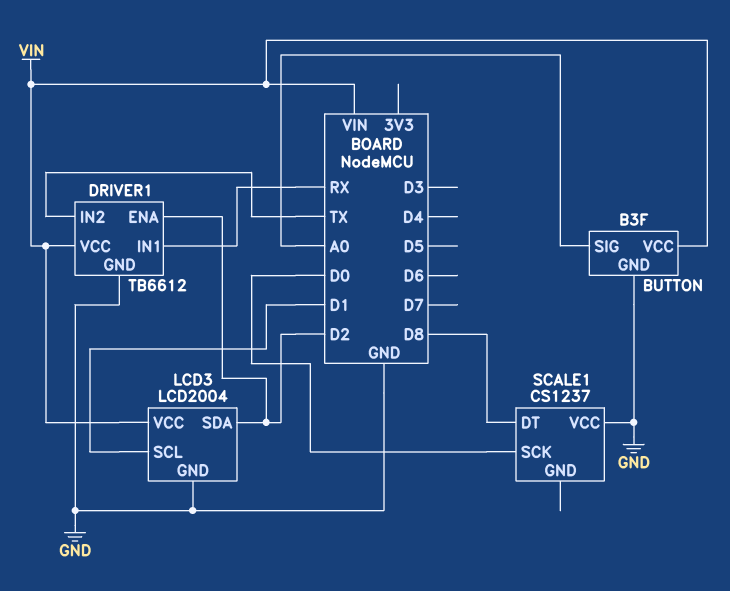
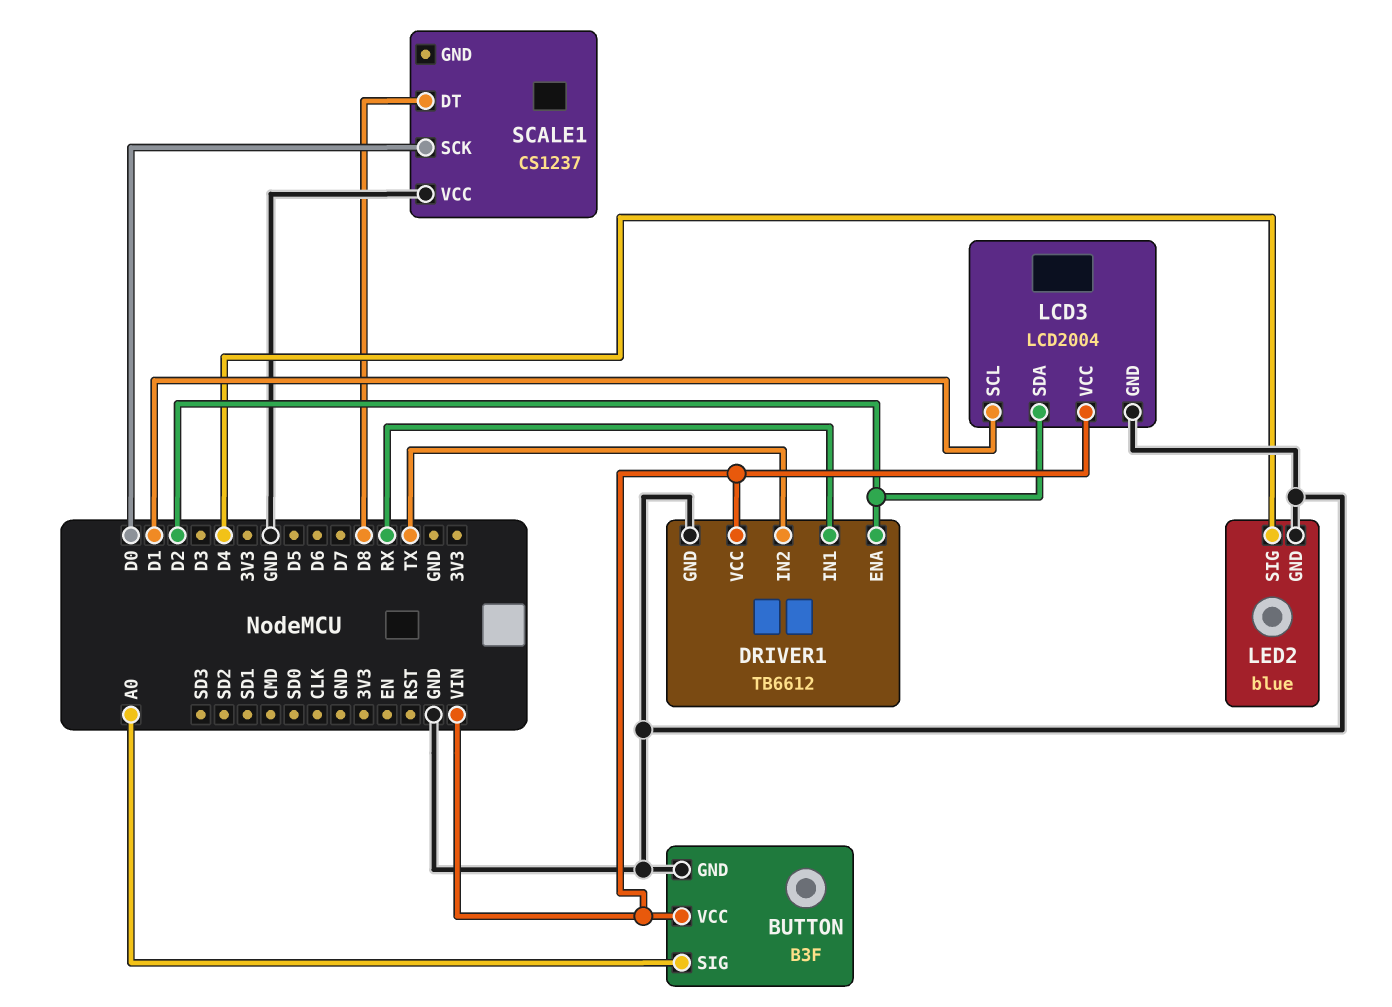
LED2: none -> blue
LED2 pin GND: none -> GND
LED2 pin SIG: none -> D4

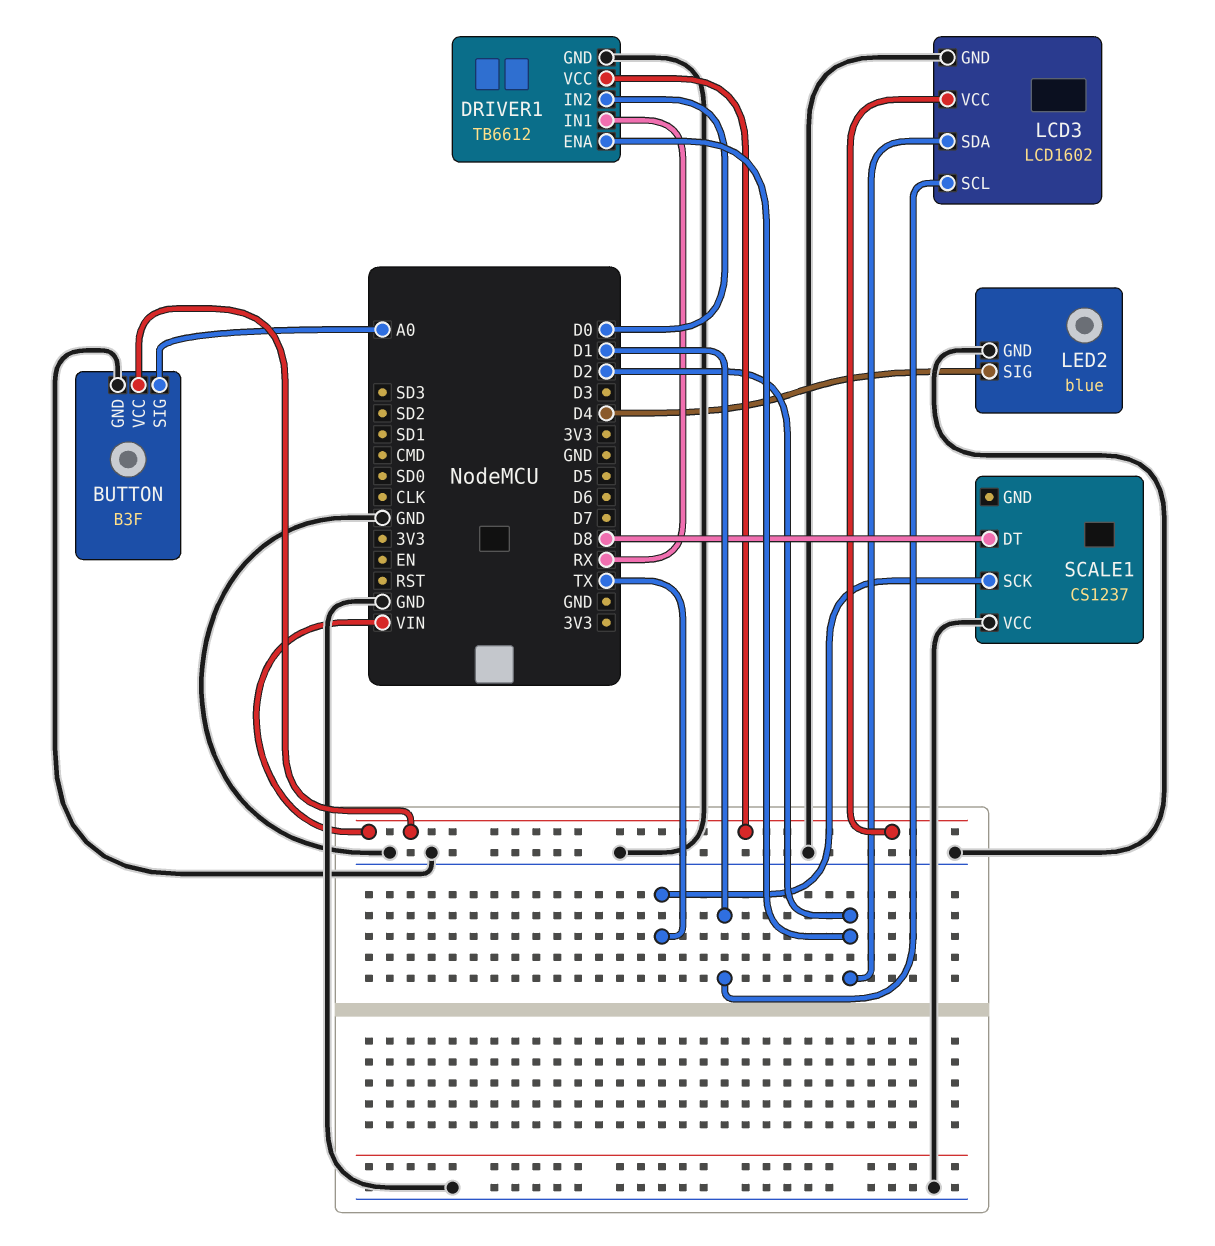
DRIVER1 pin IN2: TX -> D0
LCD3: LCD2004 -> LCD1602
SCALE1 pin SCK: D0 -> TX

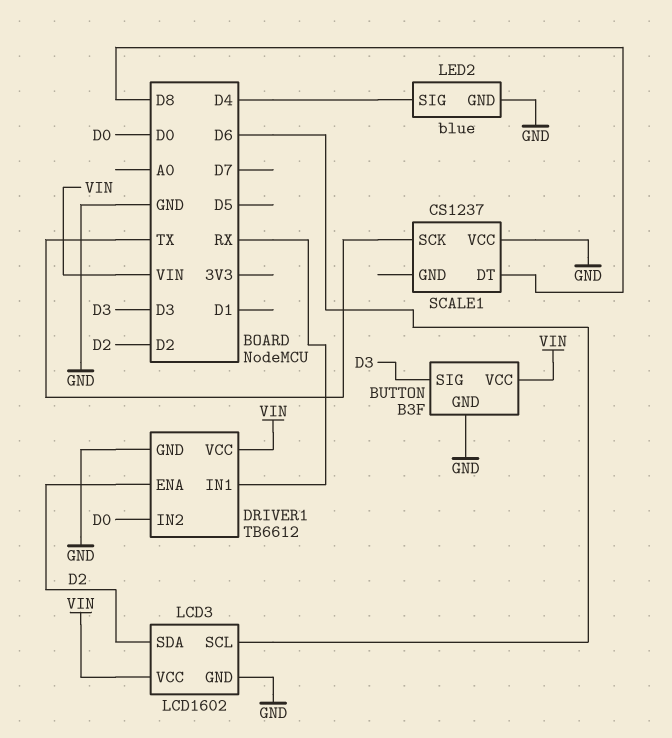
BUTTON pin SIG: A0 -> D3
LCD3 pin SCL: D1 -> D6

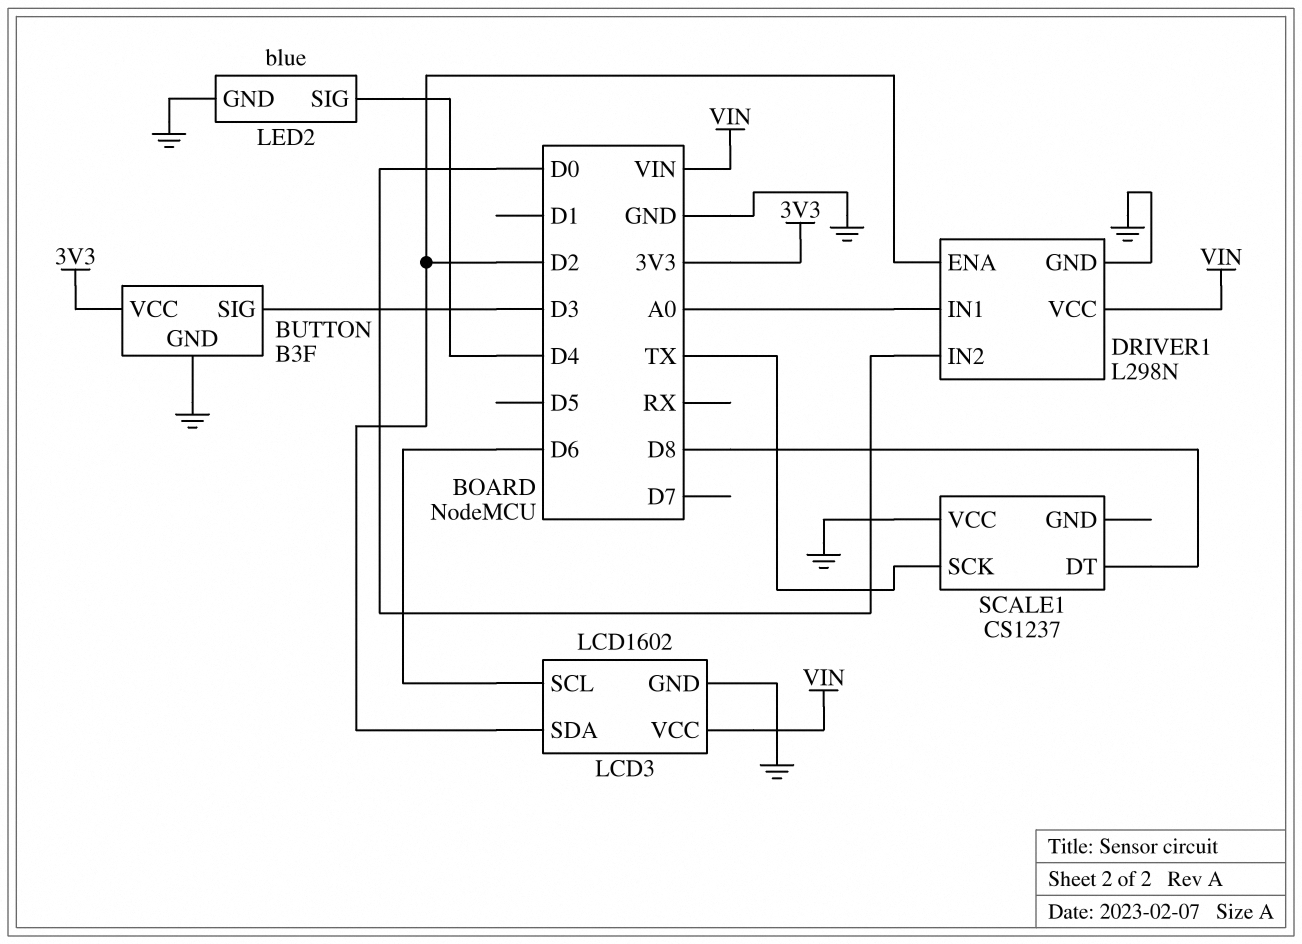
BUTTON pin VCC: VIN -> 3V3
DRIVER1: TB6612 -> L298N
DRIVER1 pin IN1: RX -> A0

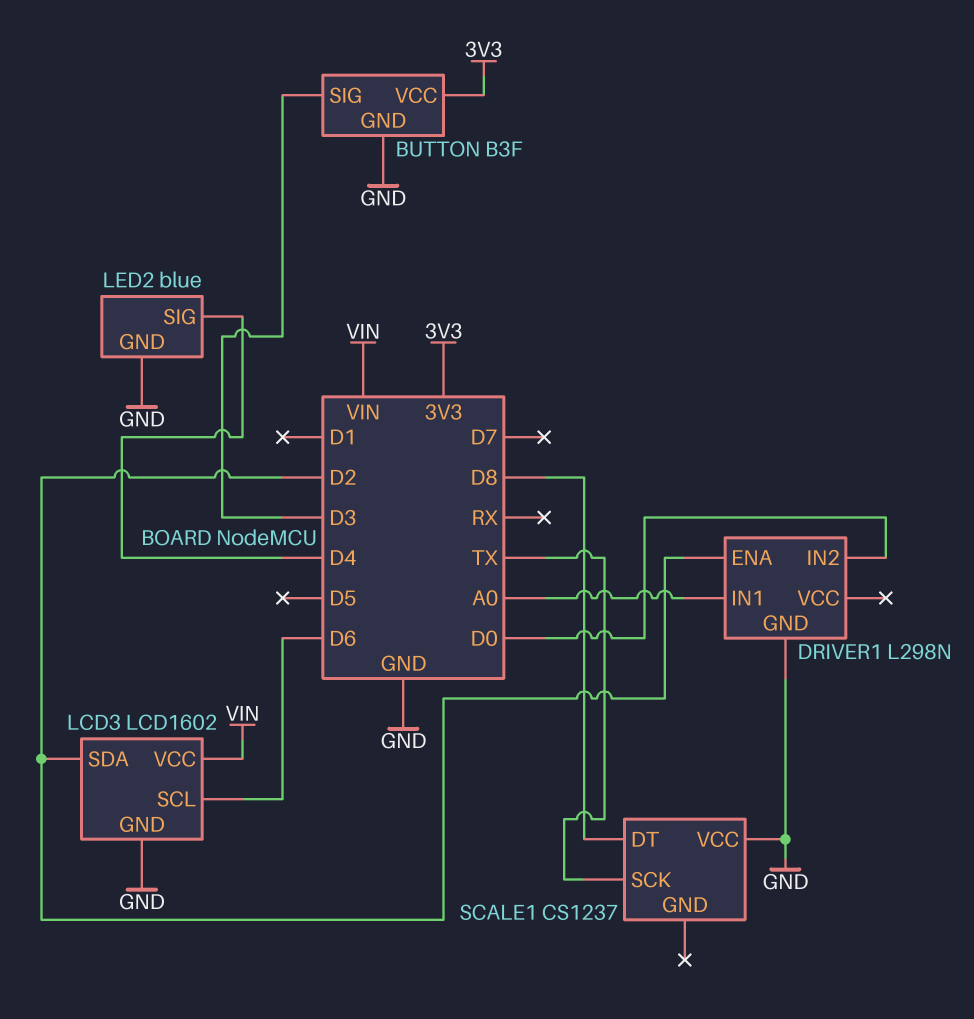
DRIVER1 pin VCC: VIN -> none

